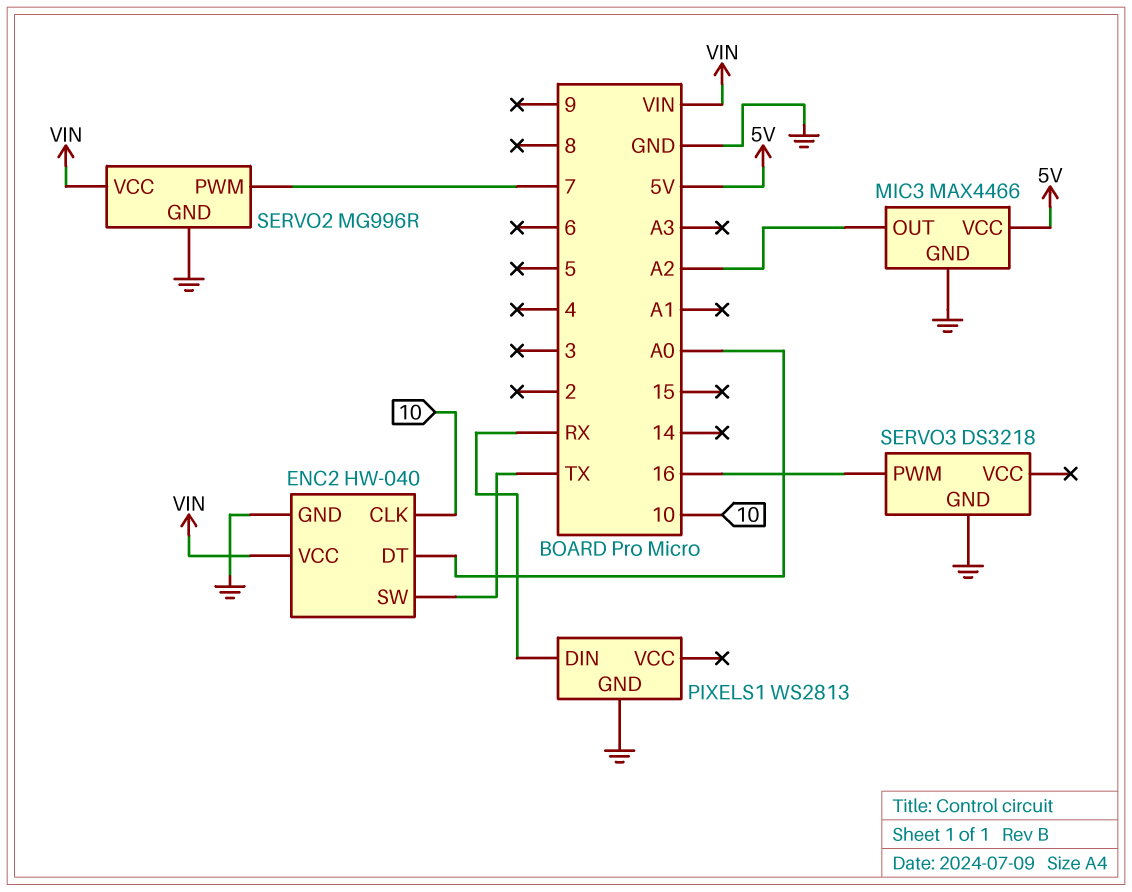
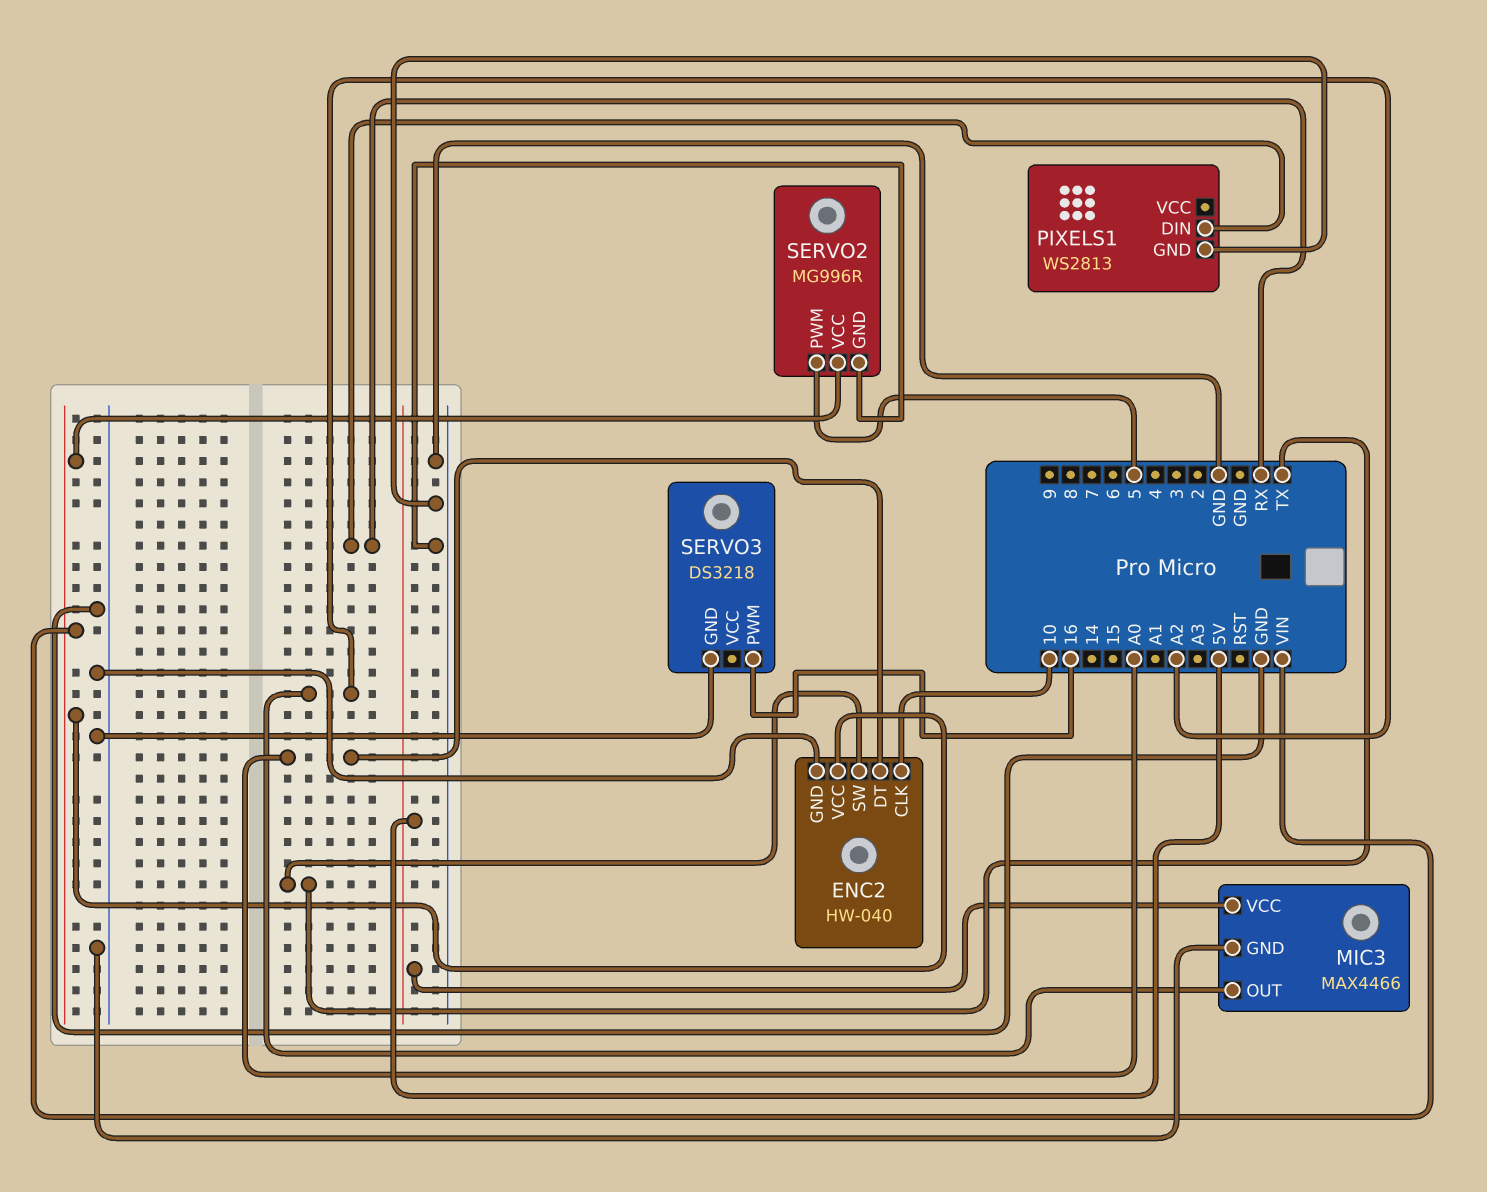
SERVO2 pin PWM: 7 -> 5

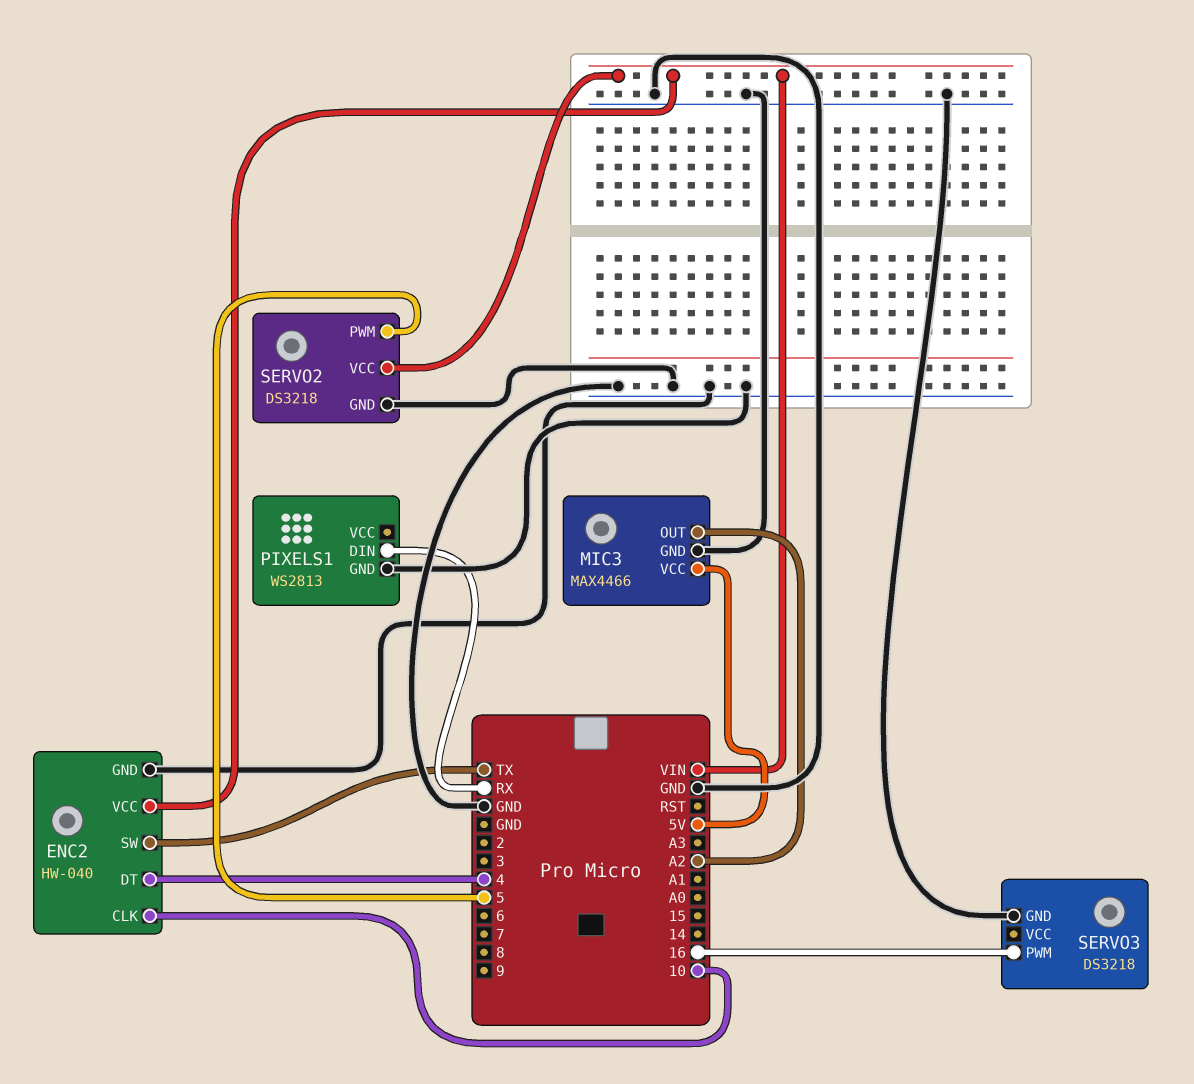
ENC2 pin DT: A0 -> 4
SERVO2: MG996R -> DS3218

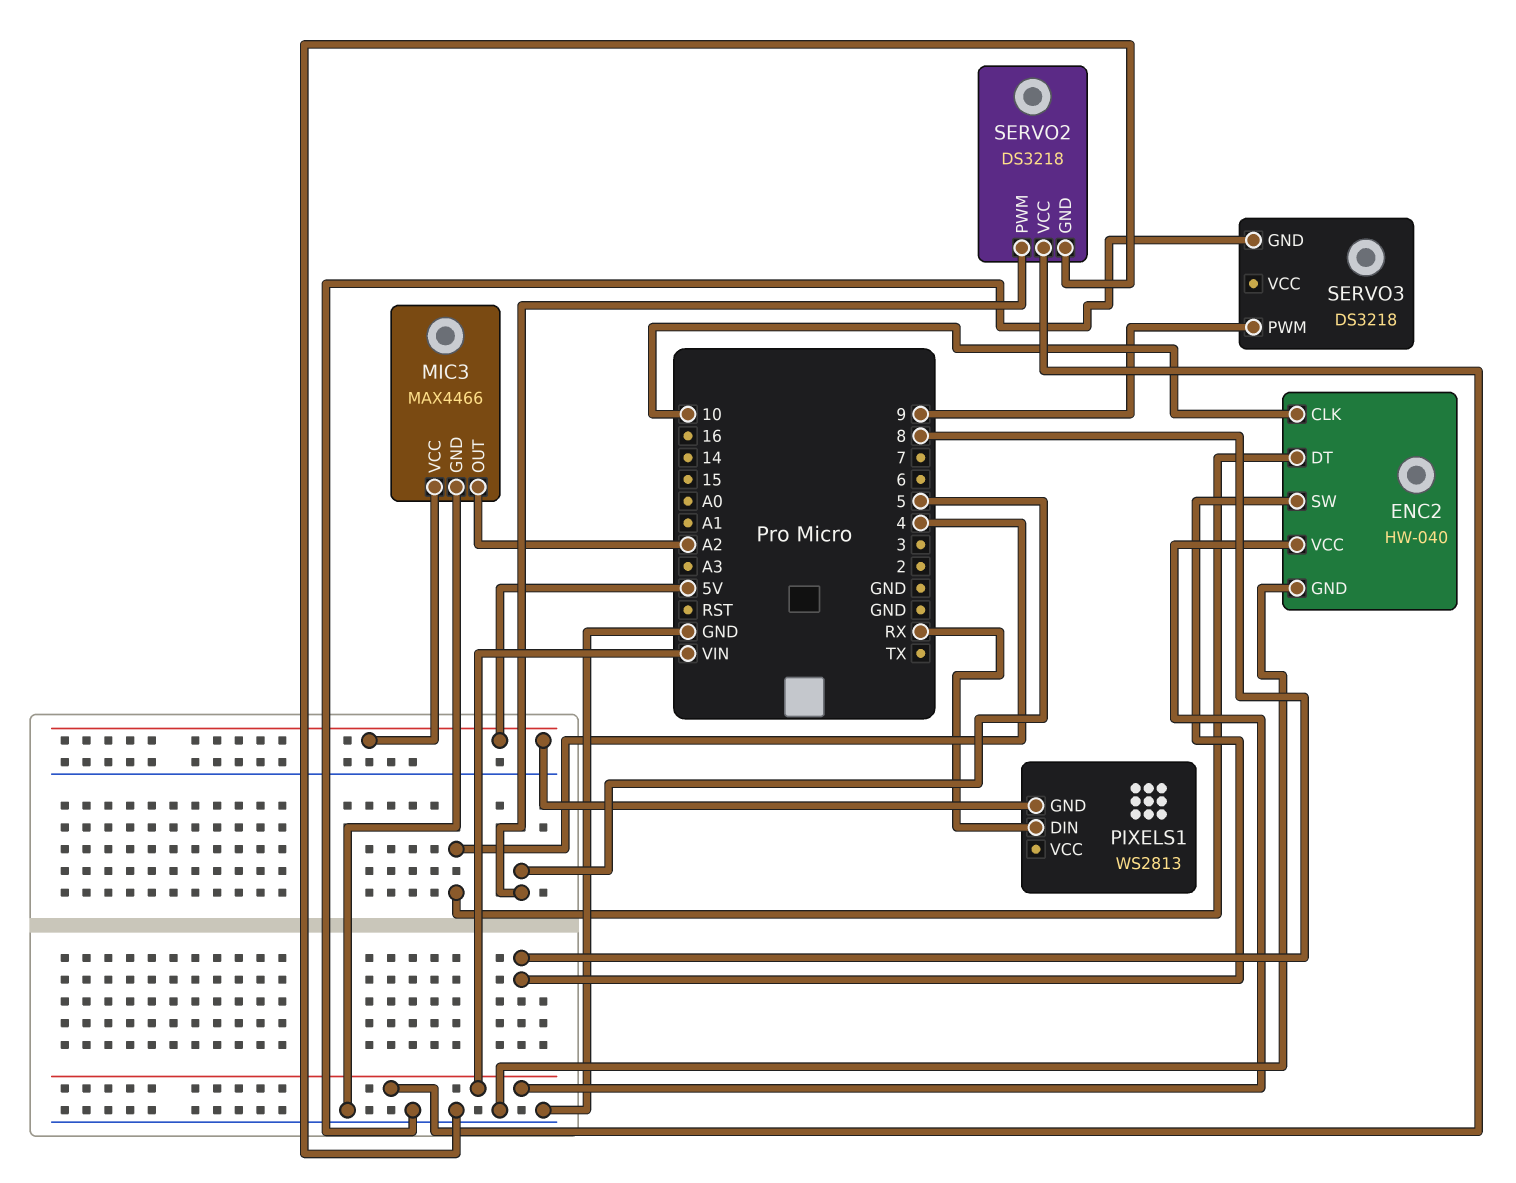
ENC2 pin SW: TX -> 8
PIXELS1 pin GND: GND -> 5V
SERVO3 pin PWM: 16 -> 9

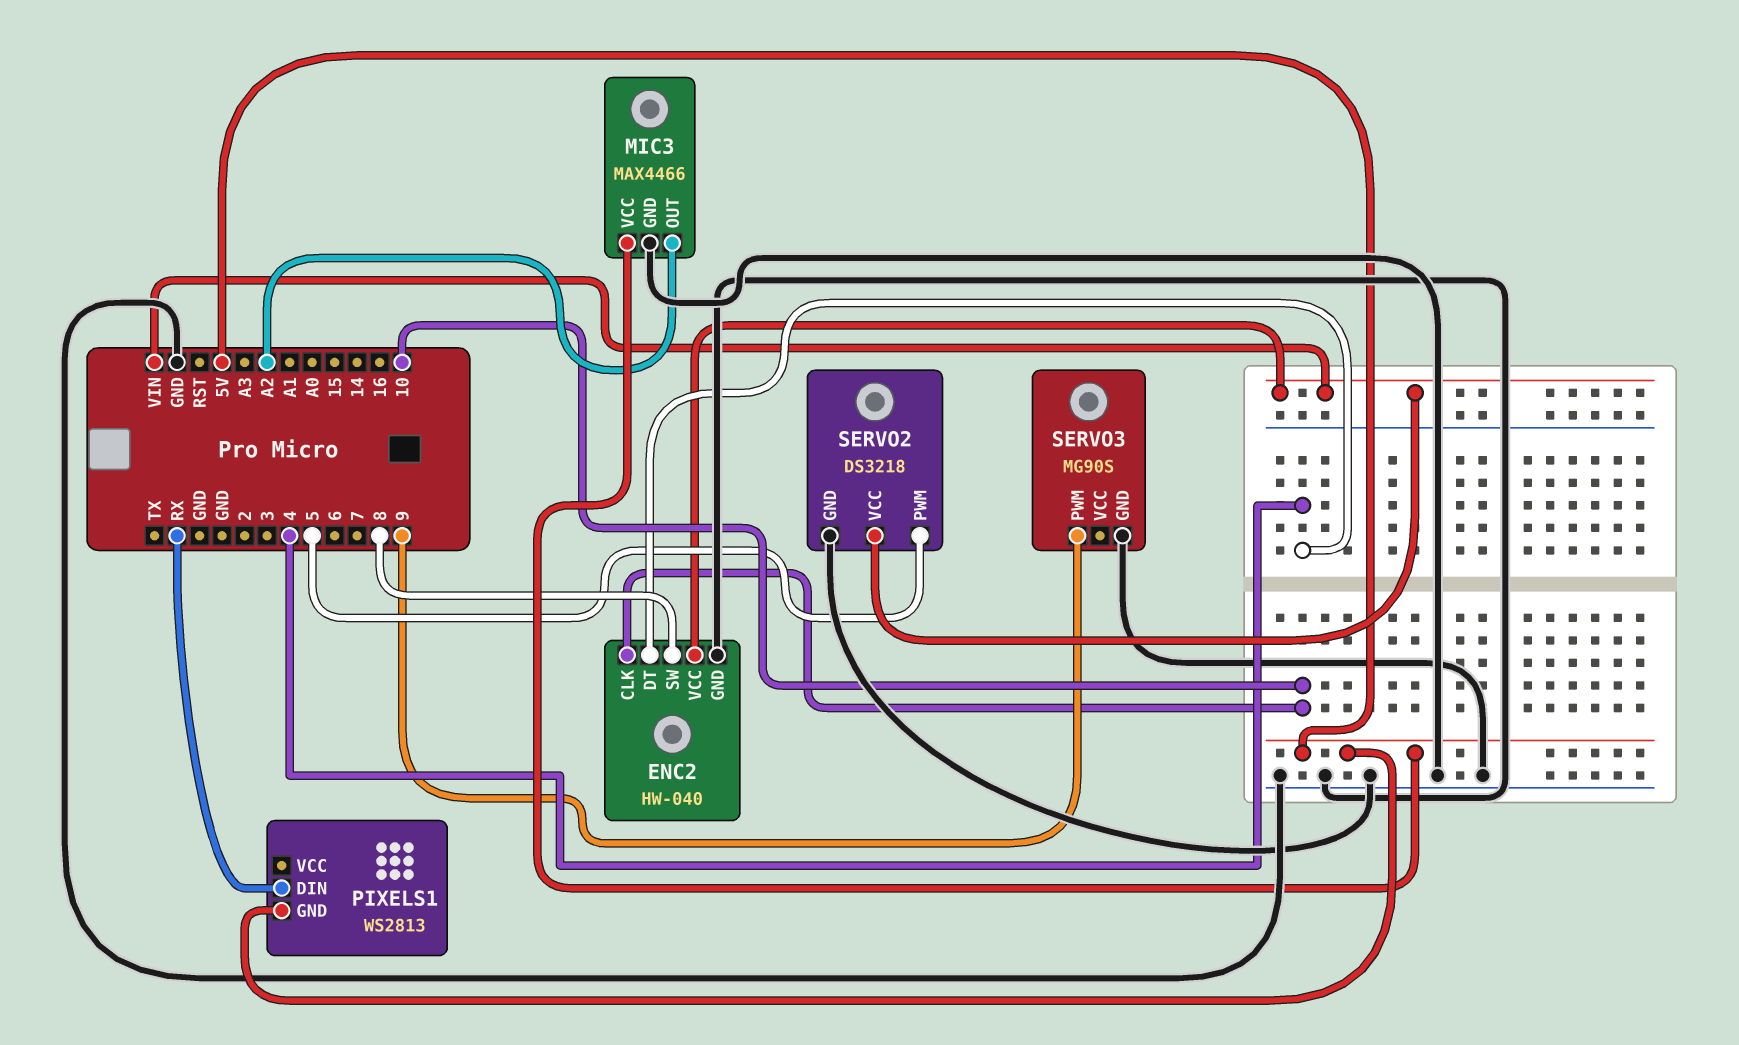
SERVO3: DS3218 -> MG90S

